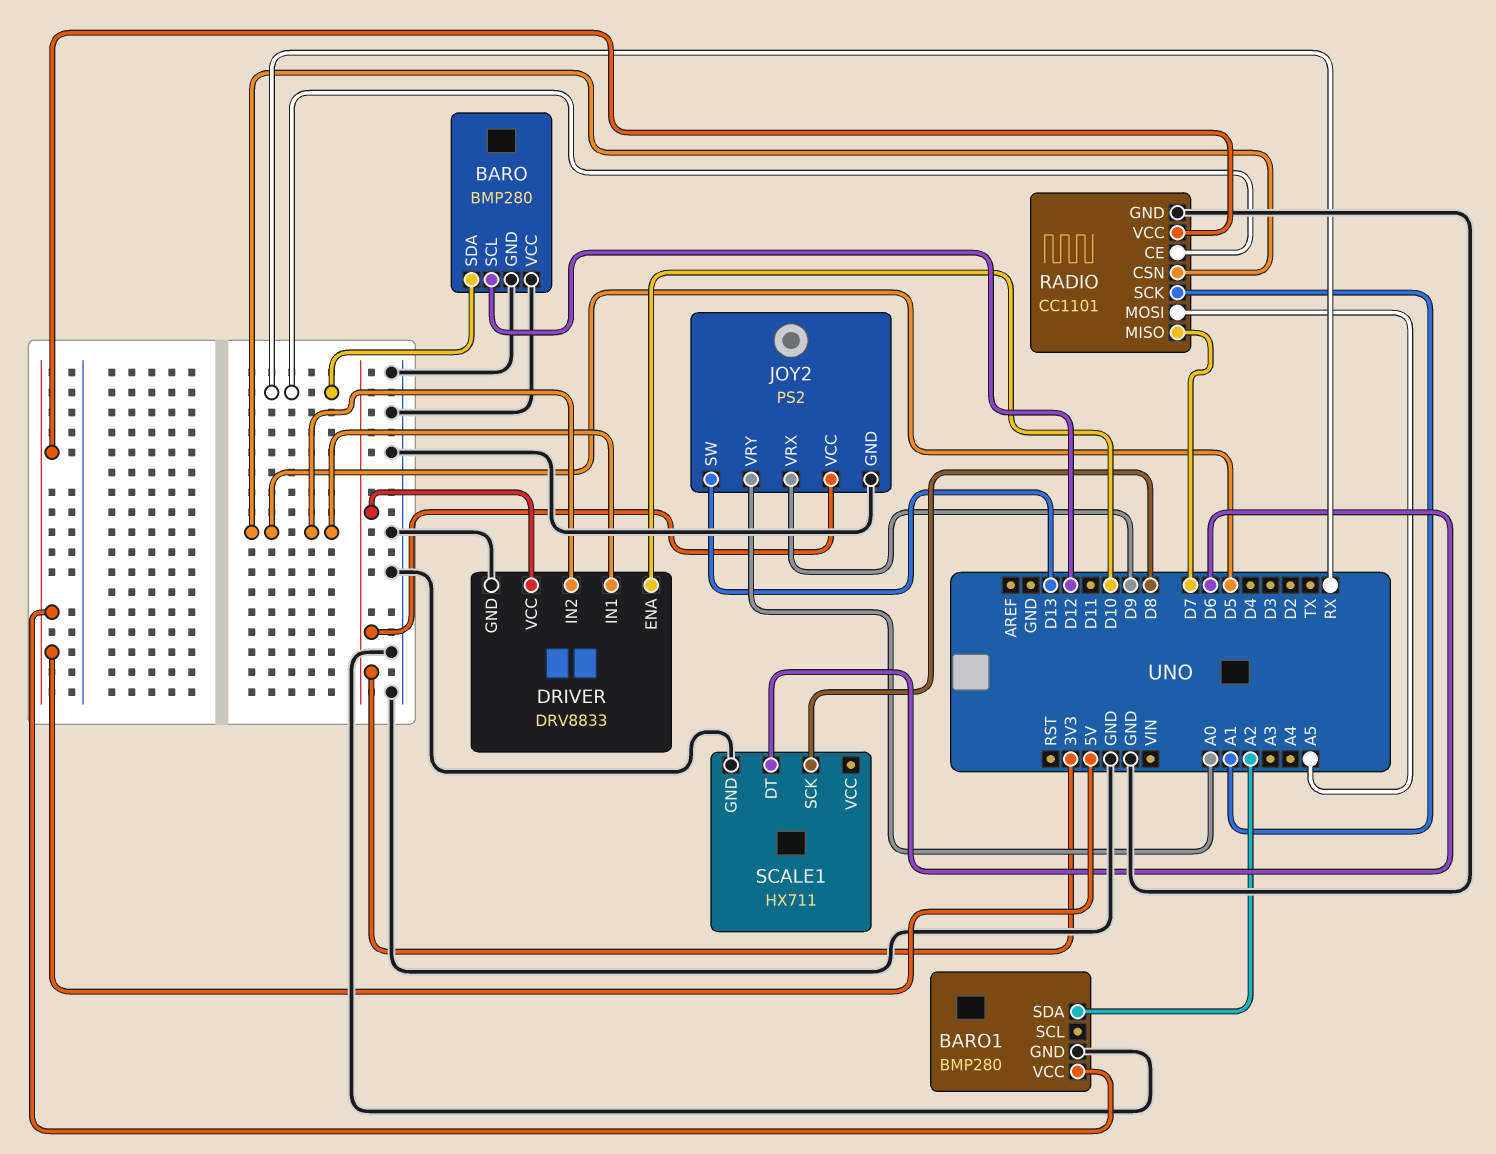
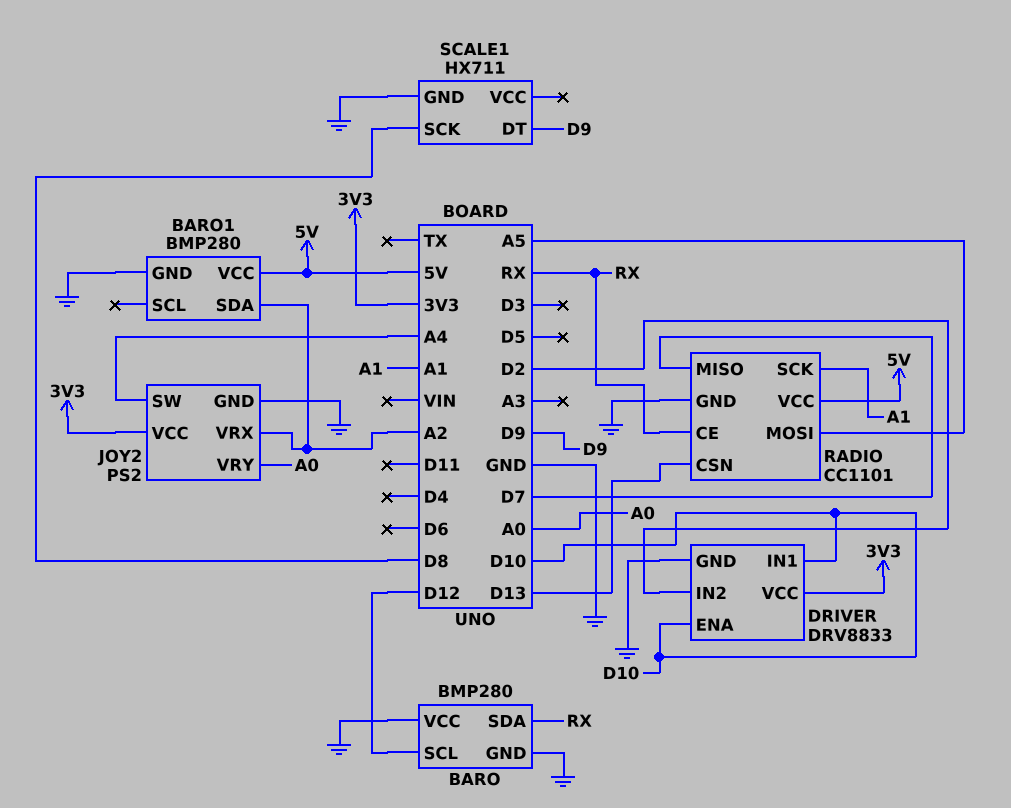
DRIVER pin IN1: D5 -> D10
DRIVER pin IN2: D5 -> D2
JOY2 pin SW: D13 -> A4
JOY2 pin VRX: D9 -> A2
RADIO pin CSN: D5 -> D13
SCALE1 pin DT: D6 -> D9

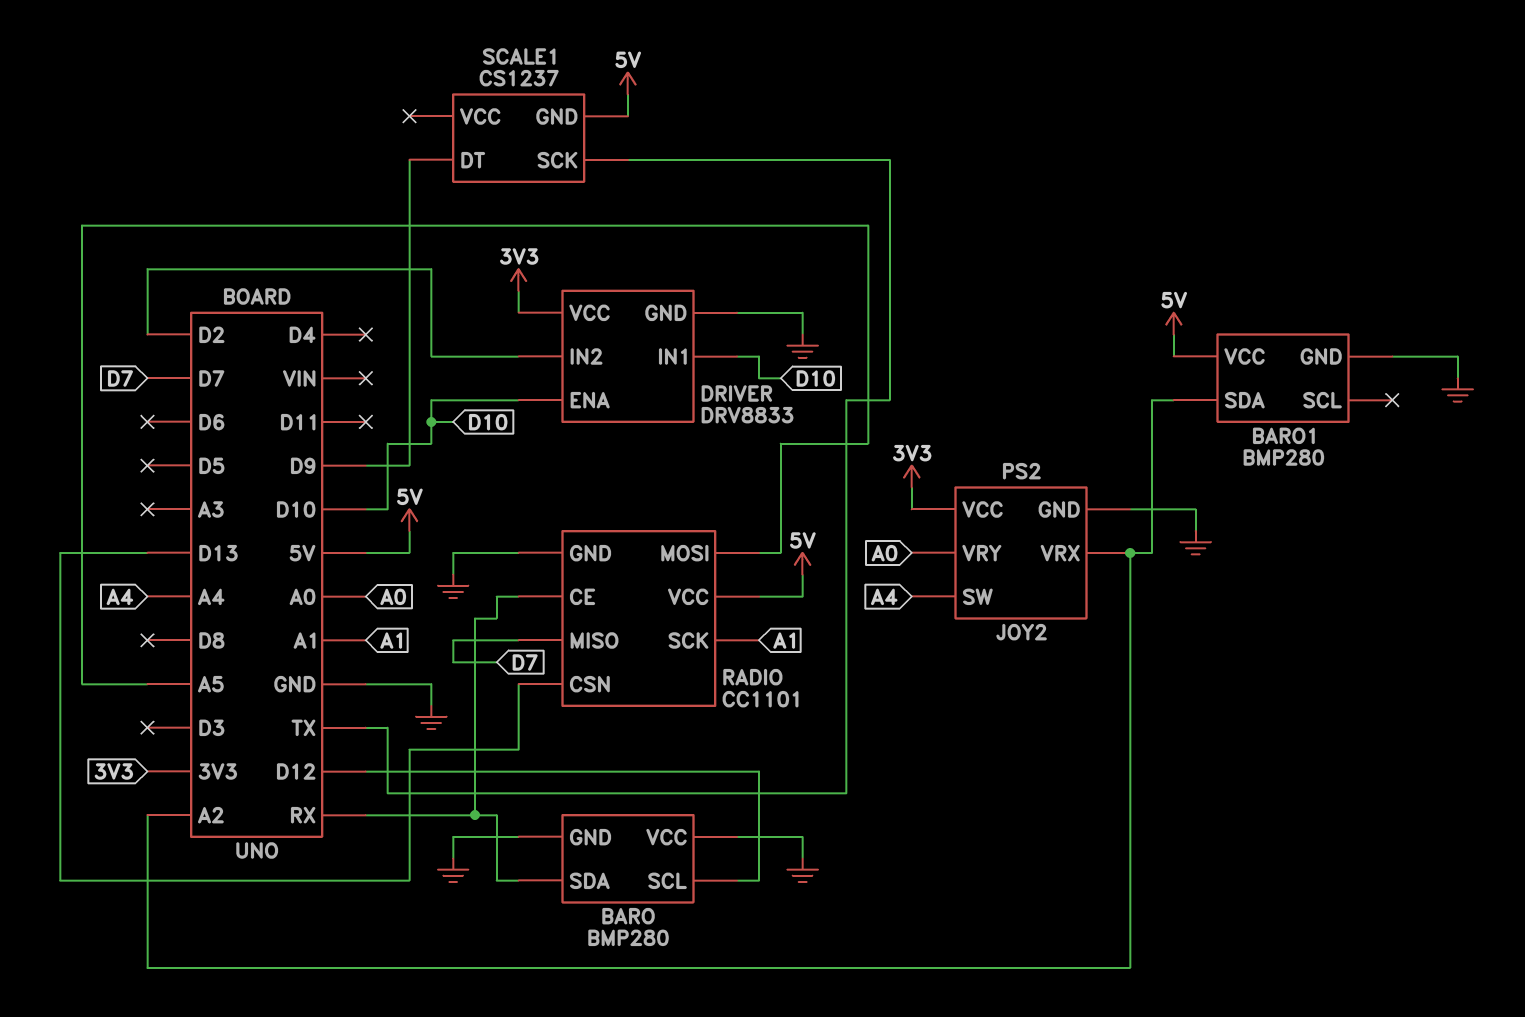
SCALE1: HX711 -> CS1237
SCALE1 pin GND: GND -> 5V
SCALE1 pin SCK: D8 -> TX

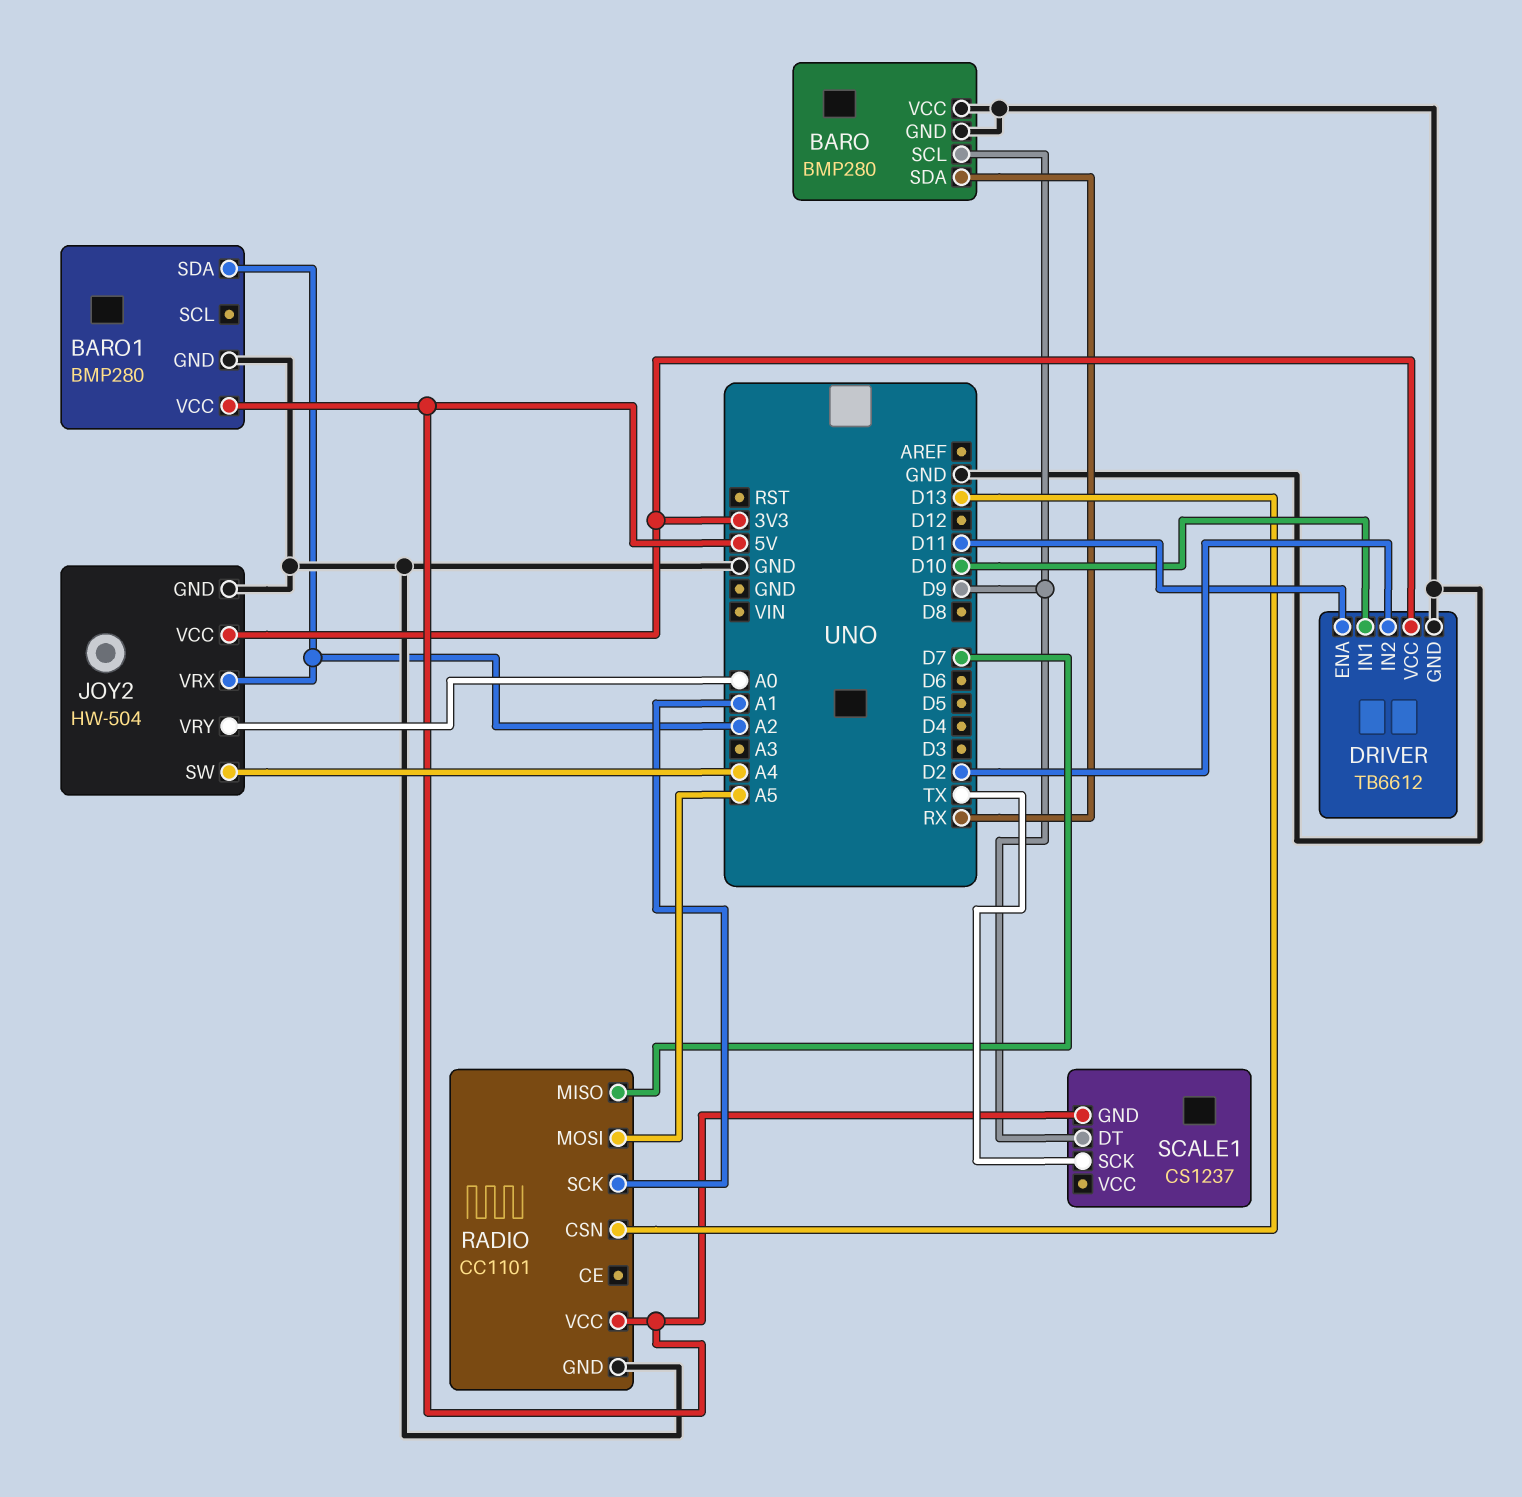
BARO pin SCL: D12 -> D9
DRIVER: DRV8833 -> TB6612
DRIVER pin ENA: D10 -> D11
JOY2: PS2 -> HW-504
RADIO pin CE: RX -> none

